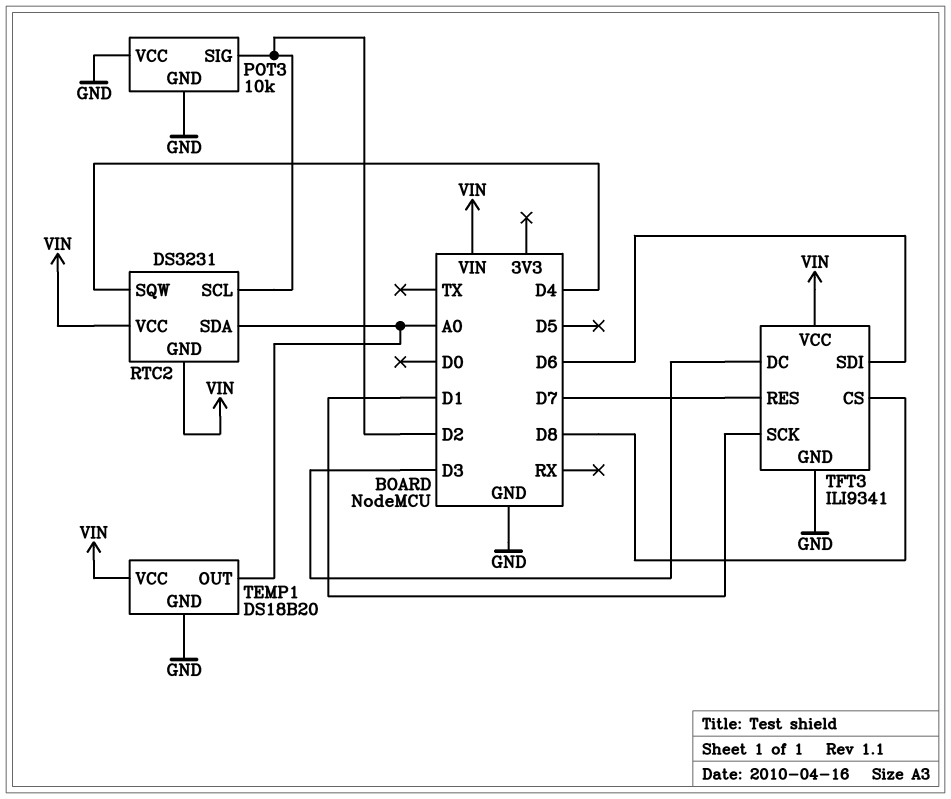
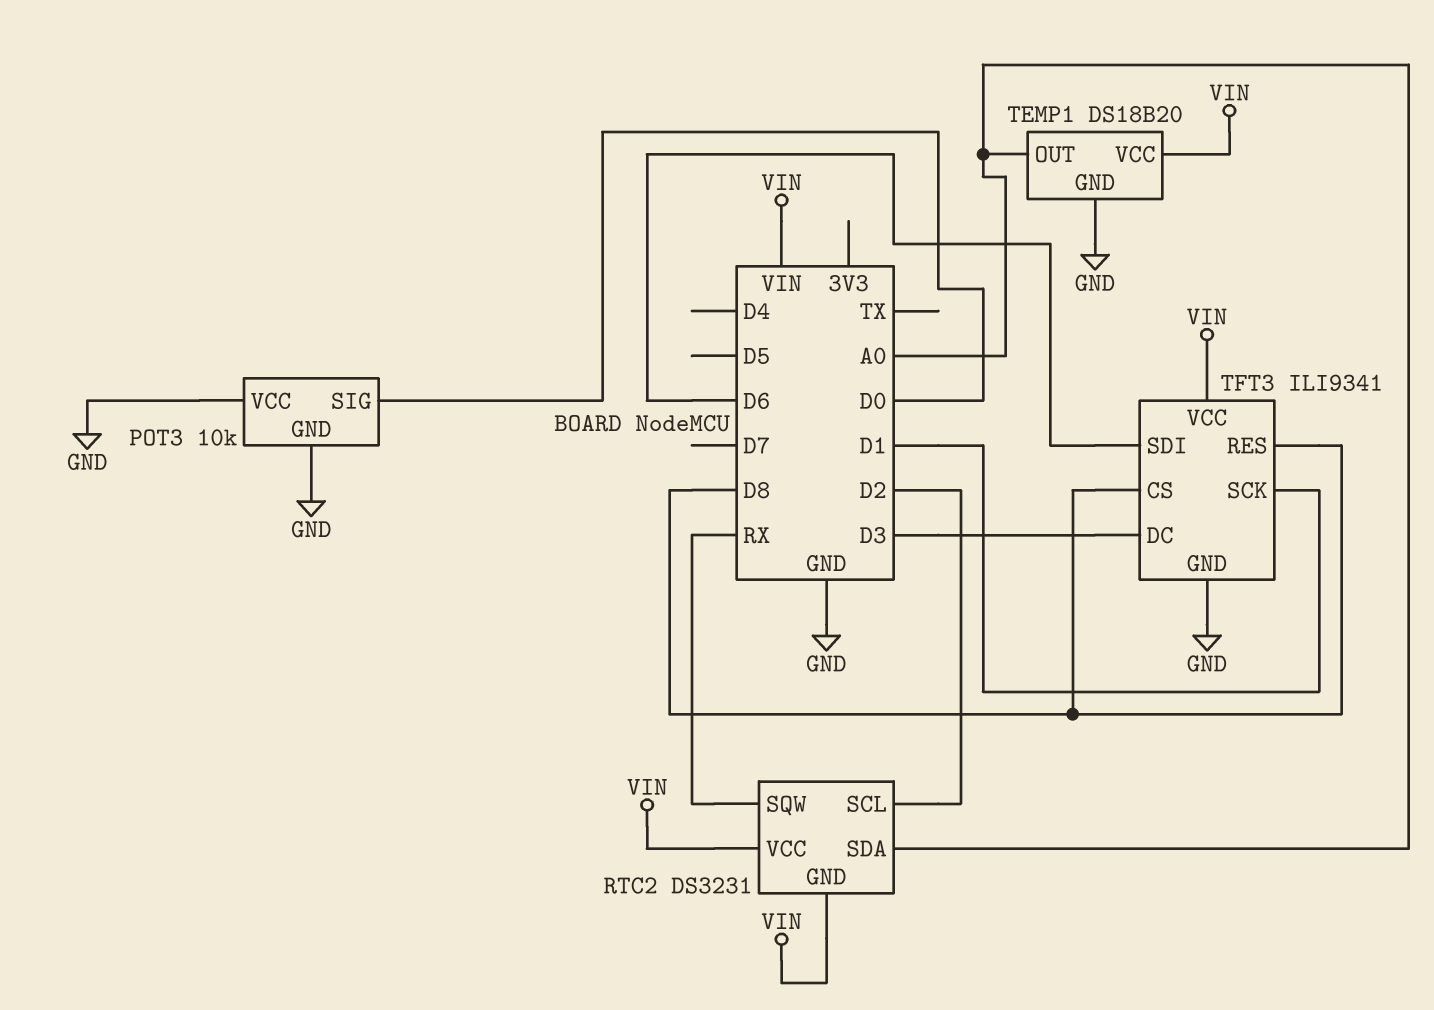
POT3 pin SIG: D2 -> D0
RTC2 pin SQW: D4 -> RX
TFT3 pin RES: D7 -> D8

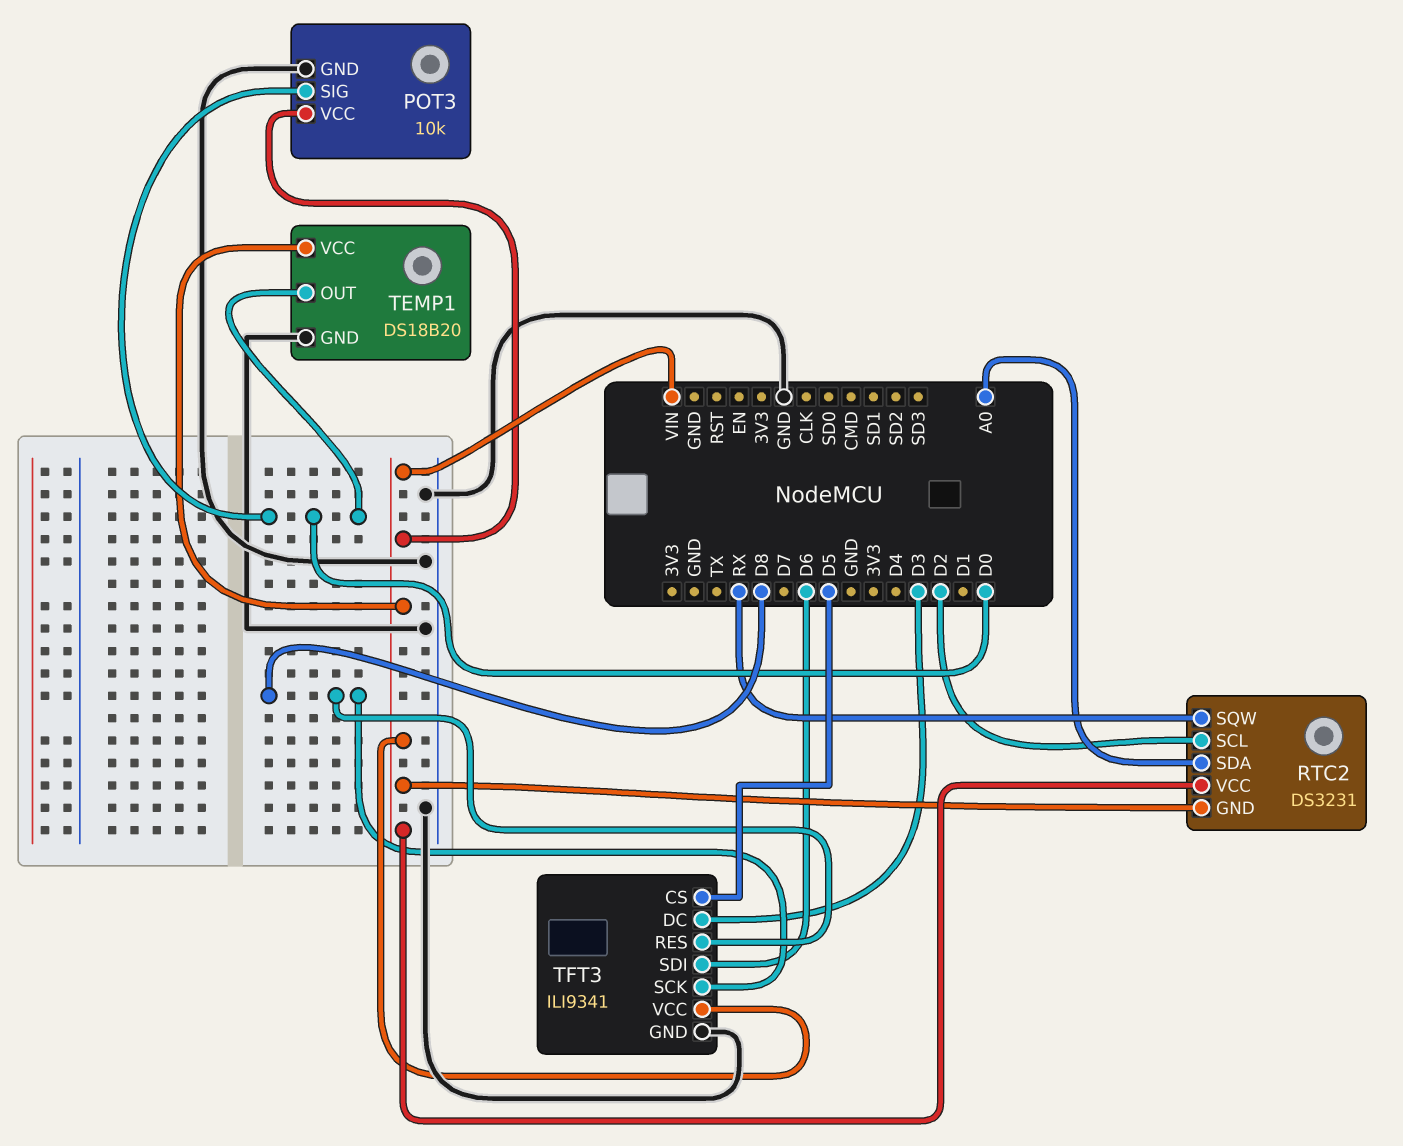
POT3 pin VCC: GND -> VIN
TEMP1 pin OUT: A0 -> D0
TFT3 pin CS: D8 -> D5
TFT3 pin SCK: D1 -> D8

